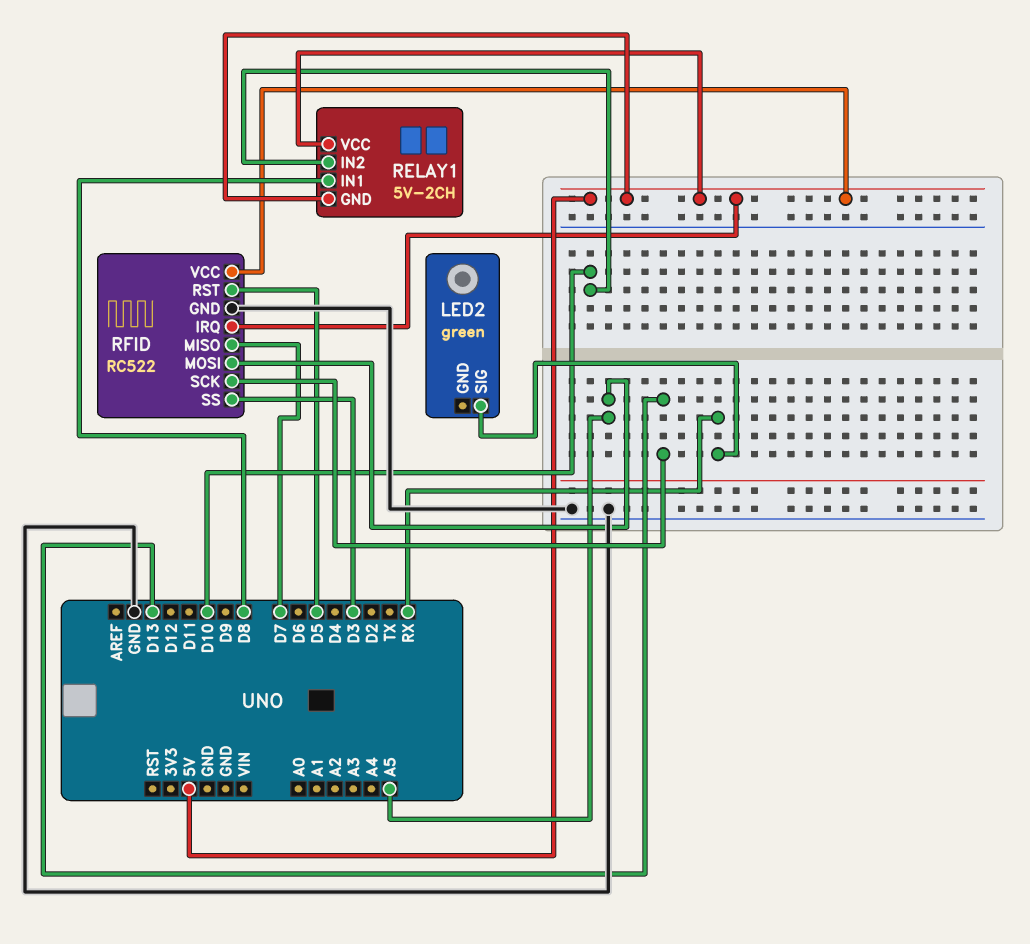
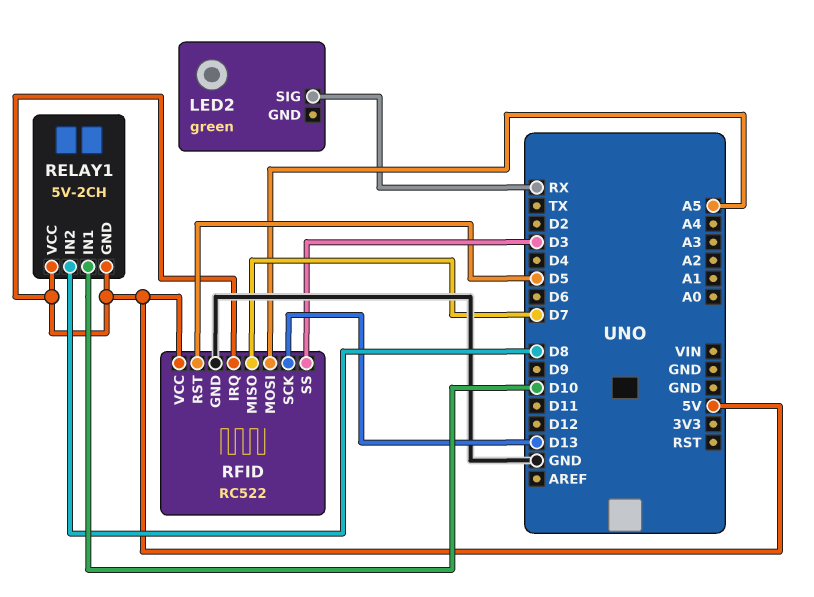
RELAY1 pin IN1: D8 -> D10
RELAY1 pin IN2: D10 -> D8

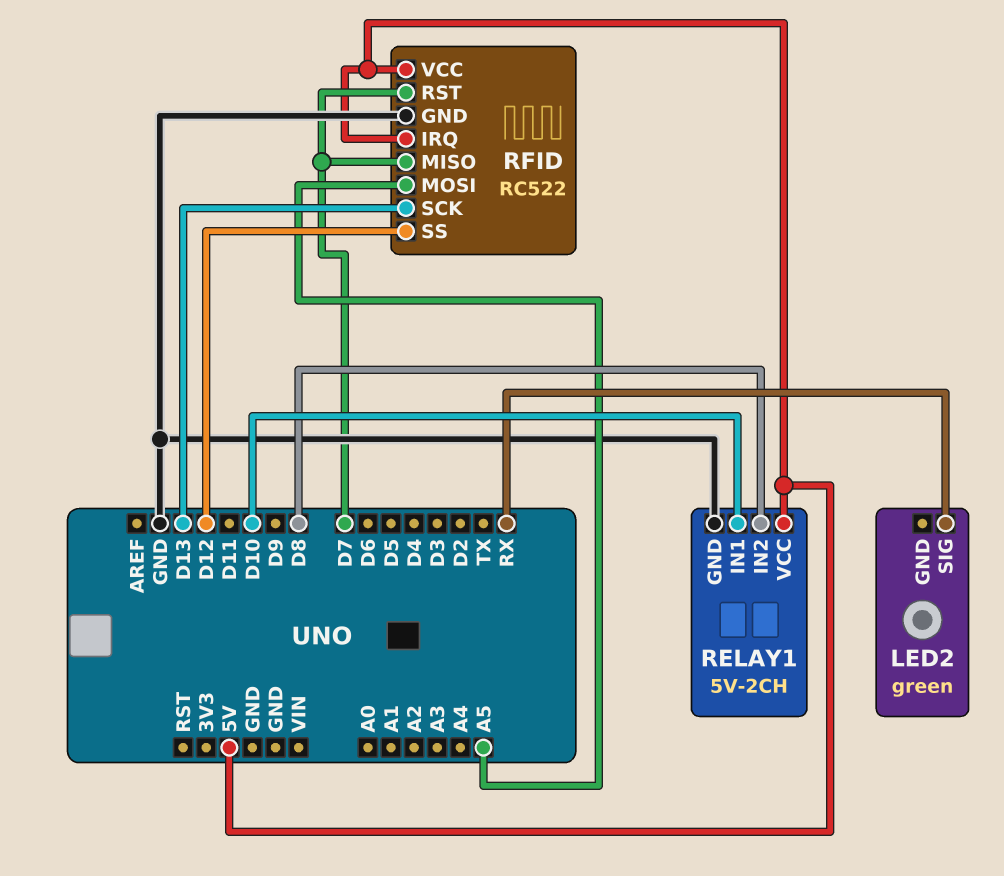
RELAY1 pin GND: 5V -> GND
RFID pin RST: D5 -> D7
RFID pin SS: D3 -> D12

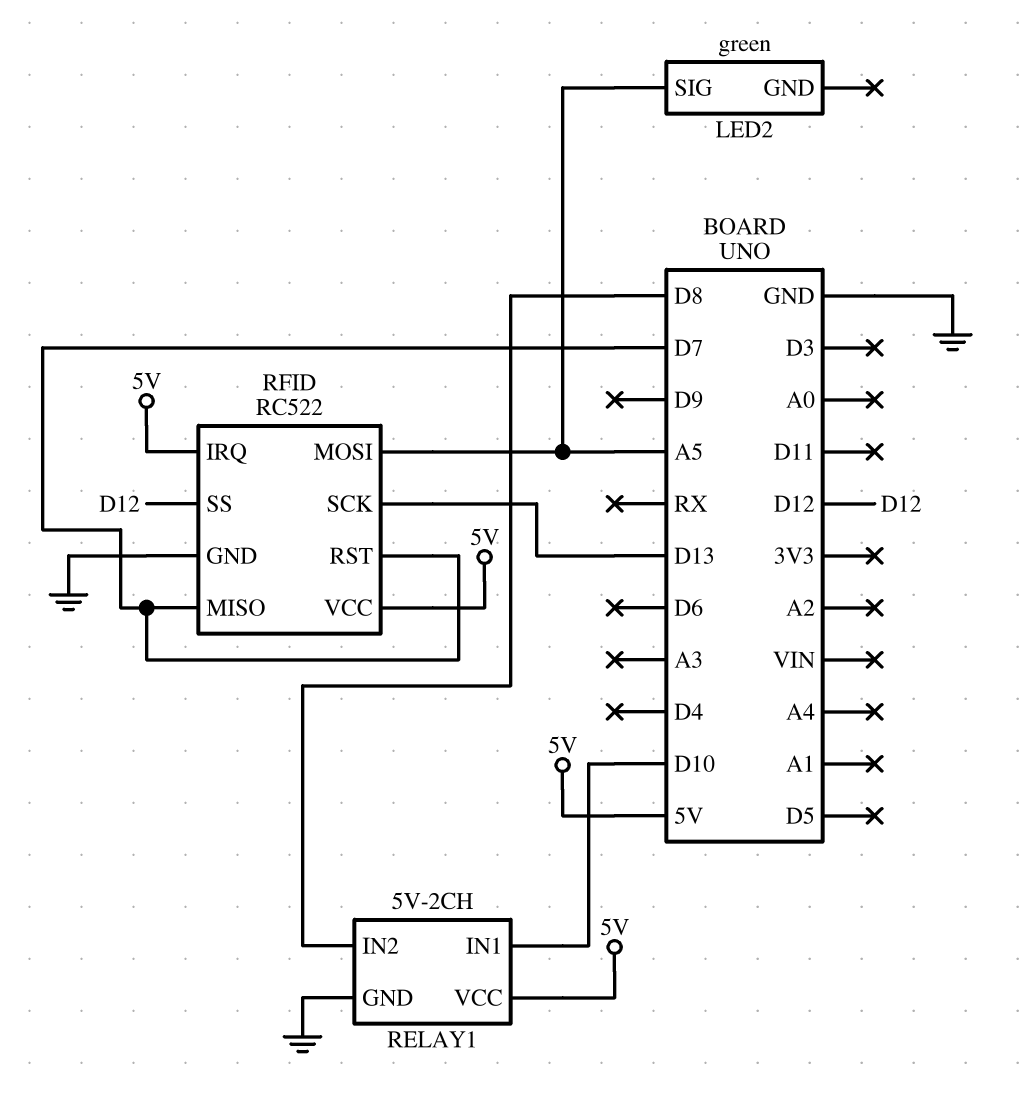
LED2 pin SIG: RX -> A5

